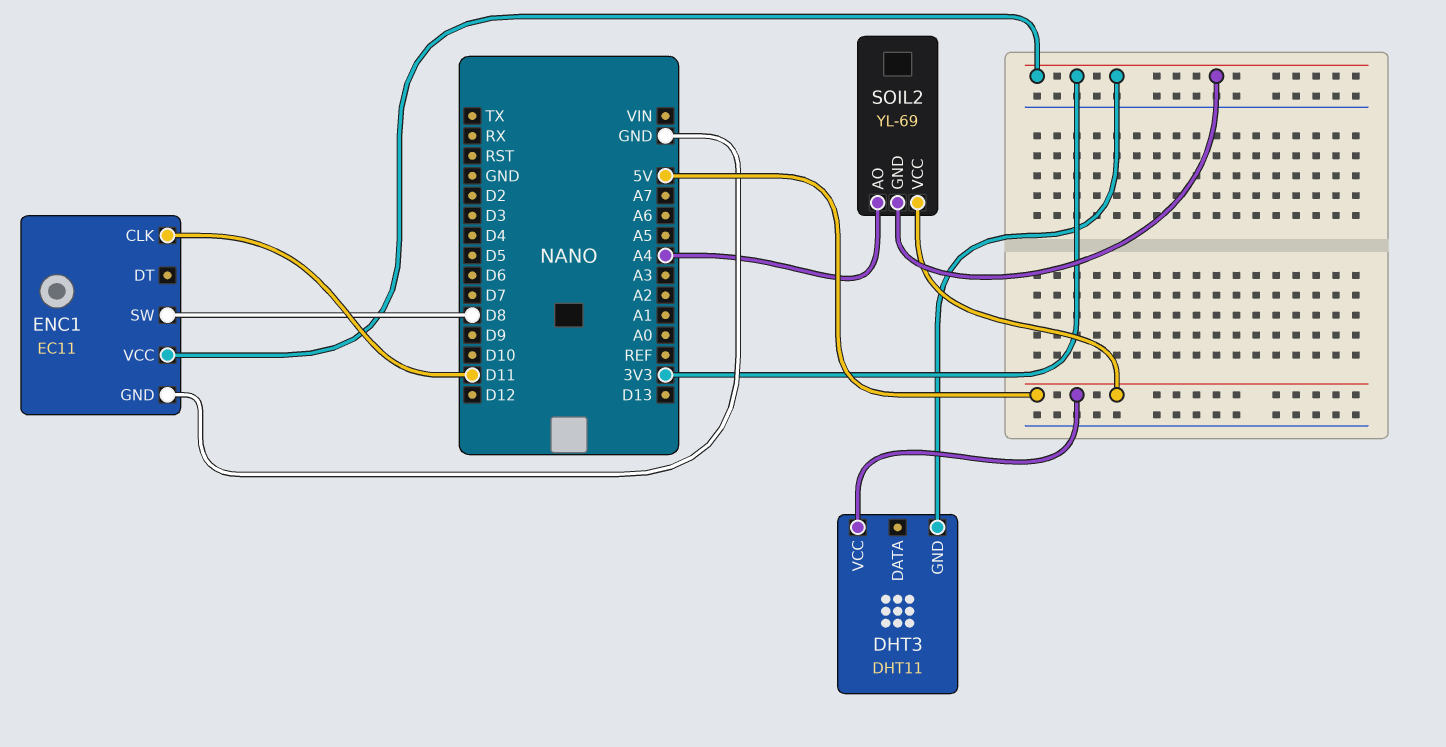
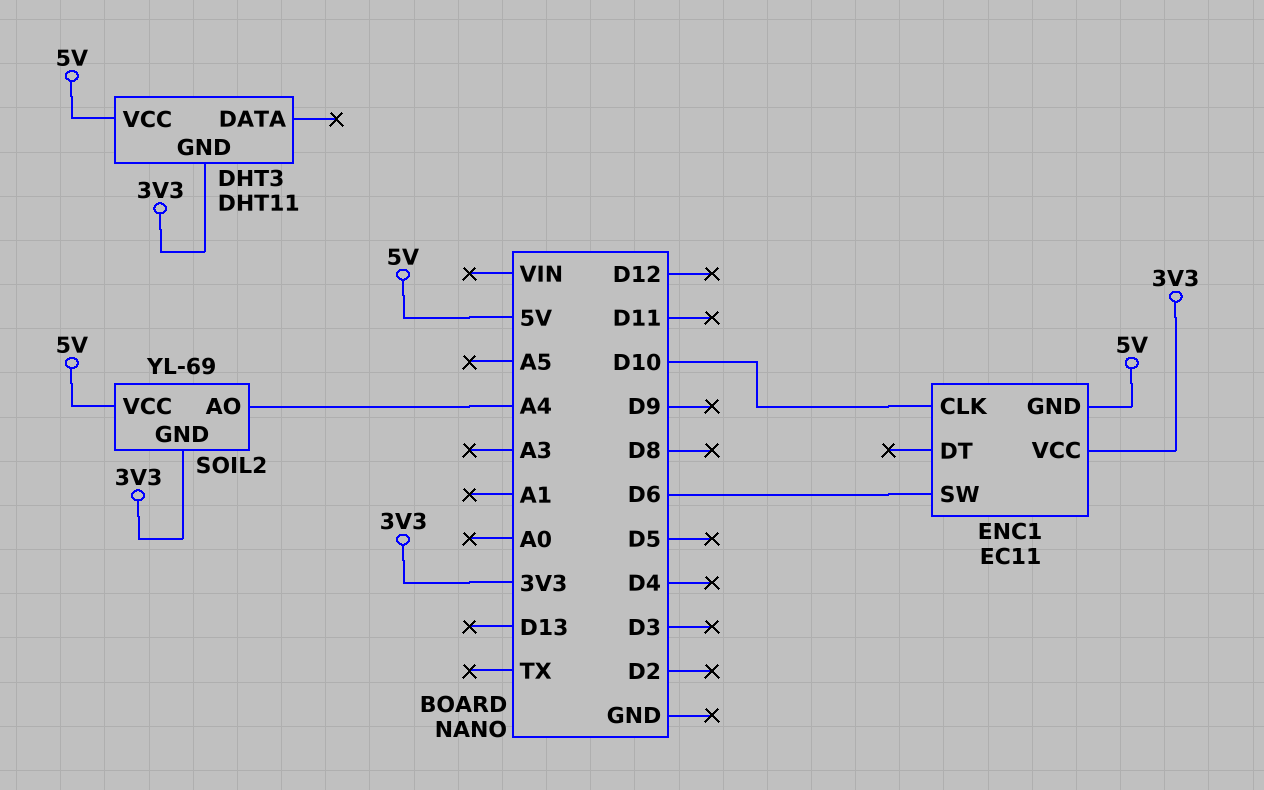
ENC1 pin CLK: D11 -> D10
ENC1 pin GND: GND -> 5V
ENC1 pin SW: D8 -> D6

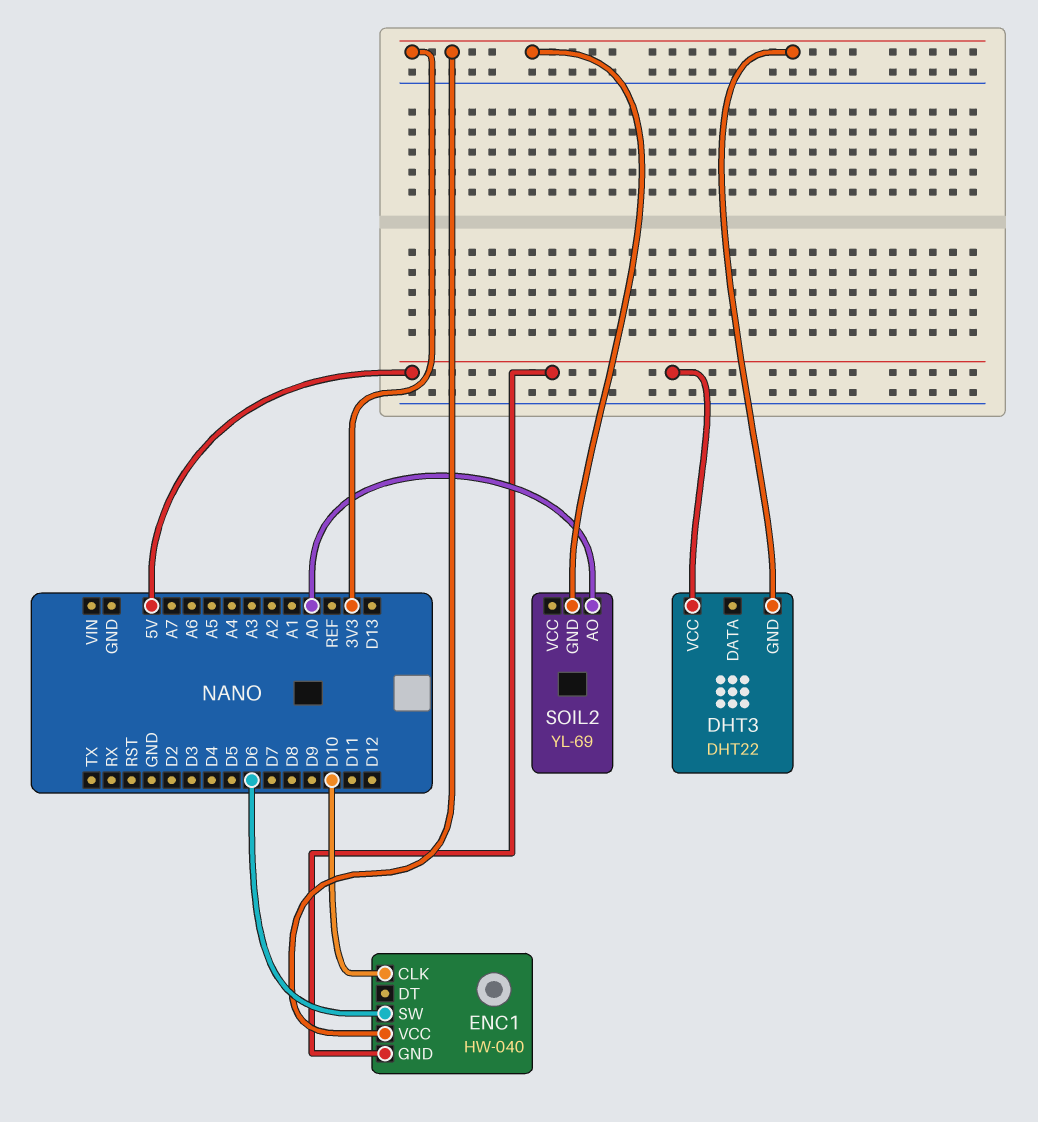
DHT3: DHT11 -> DHT22
ENC1: EC11 -> HW-040
SOIL2 pin AO: A4 -> A0
SOIL2 pin VCC: 5V -> none

